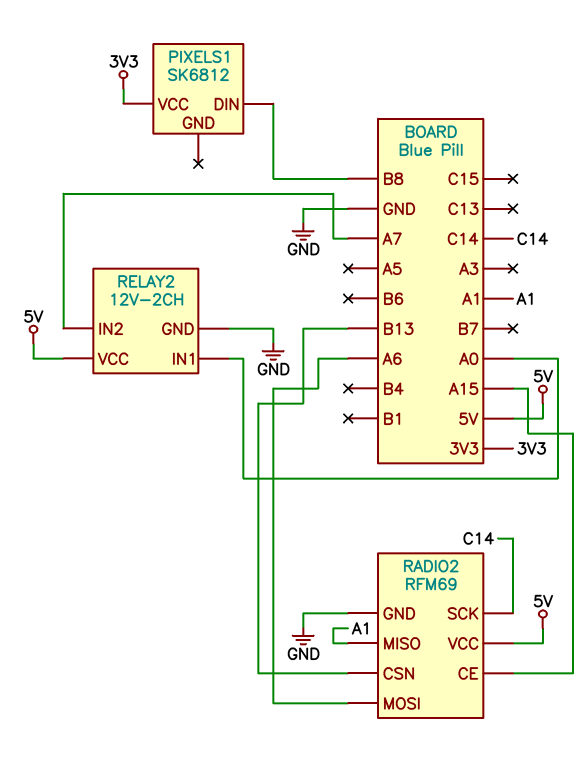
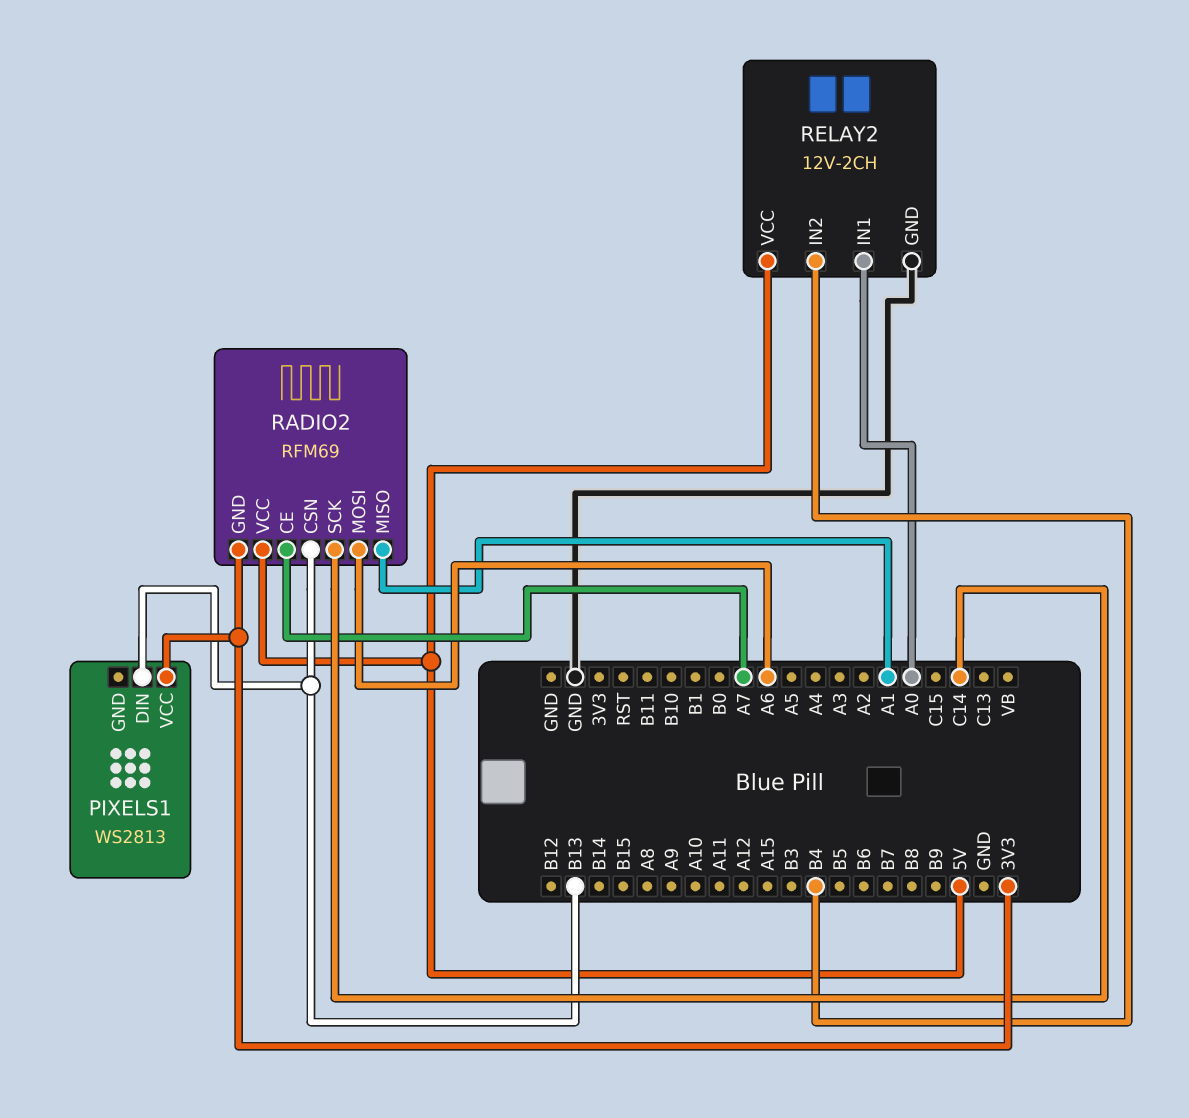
PIXELS1: SK6812 -> WS2813
PIXELS1 pin DIN: B8 -> B13
RADIO2 pin CE: A15 -> A7
RADIO2 pin GND: GND -> 3V3
RELAY2 pin IN2: A7 -> B4

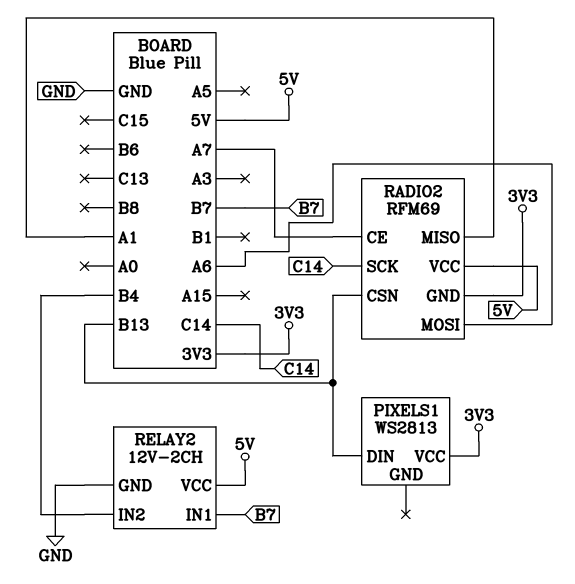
RELAY2 pin IN1: A0 -> B7

